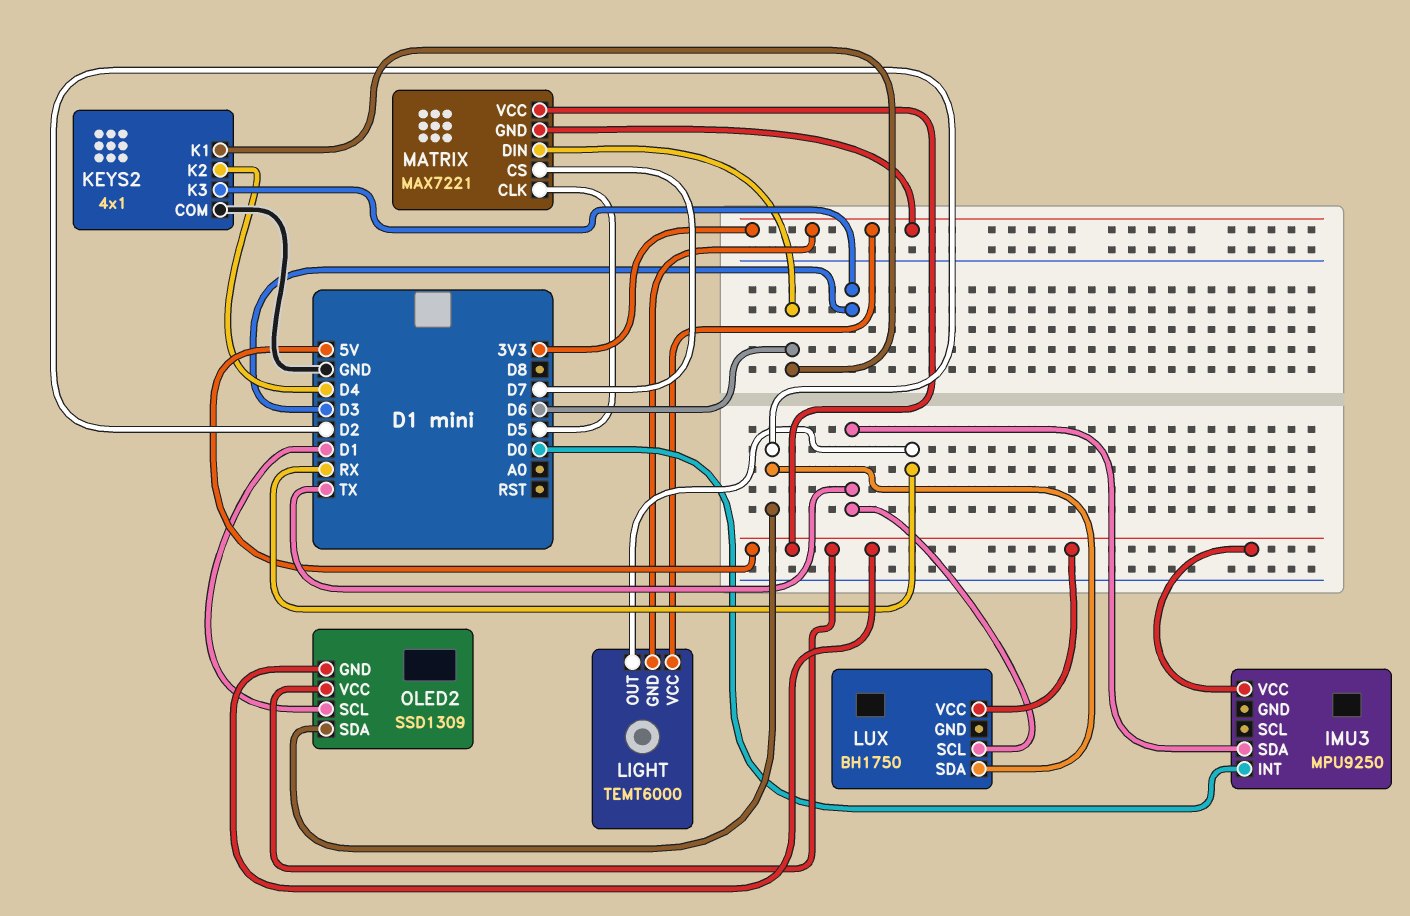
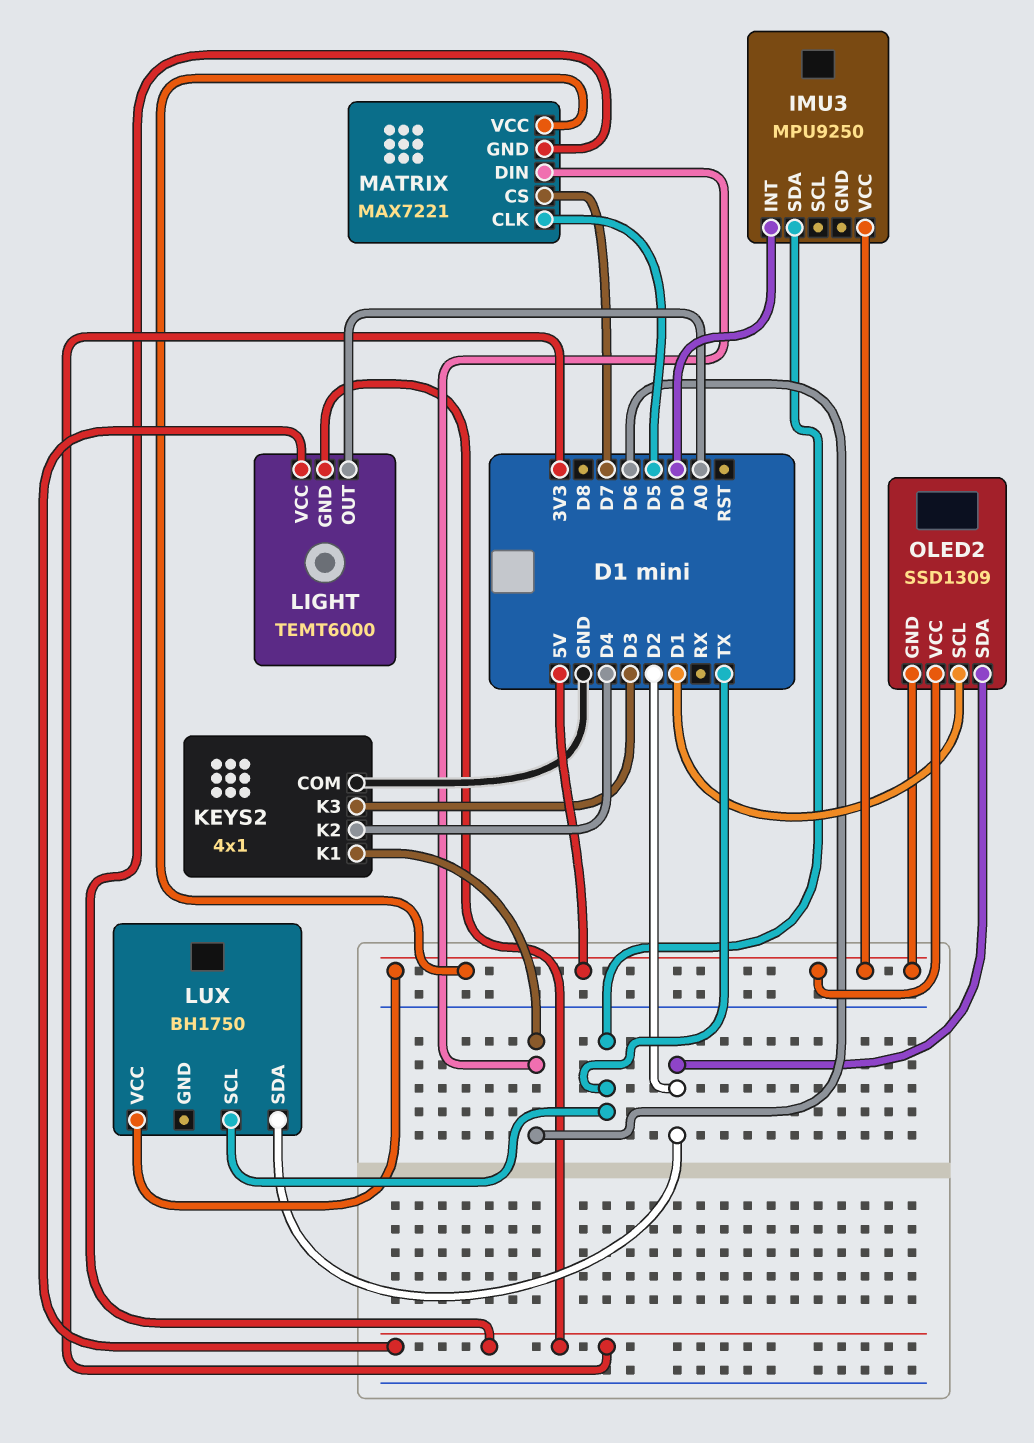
LIGHT pin OUT: RX -> A0

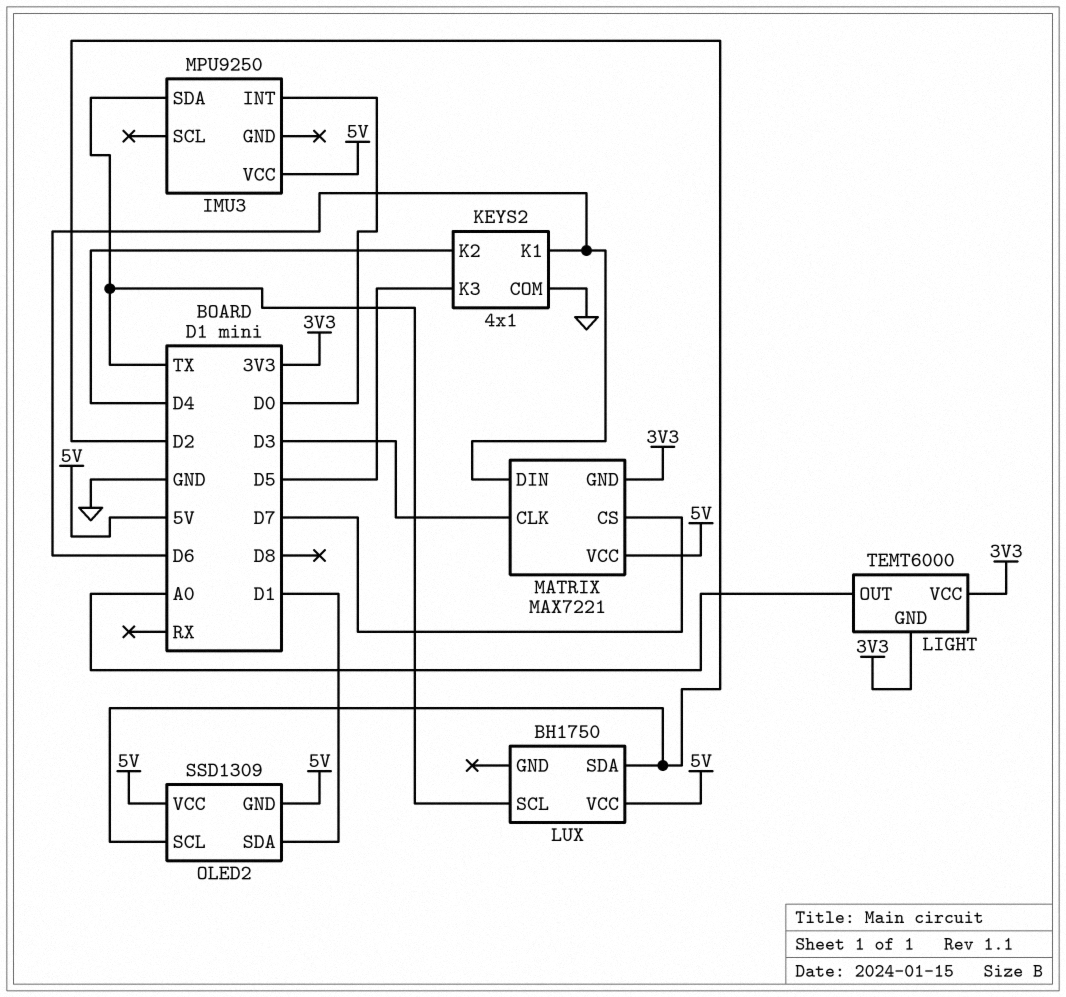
KEYS2 pin K3: D3 -> D5
MATRIX pin CLK: D5 -> D3
OLED2 pin SCL: D1 -> D2
OLED2 pin SDA: D2 -> D1

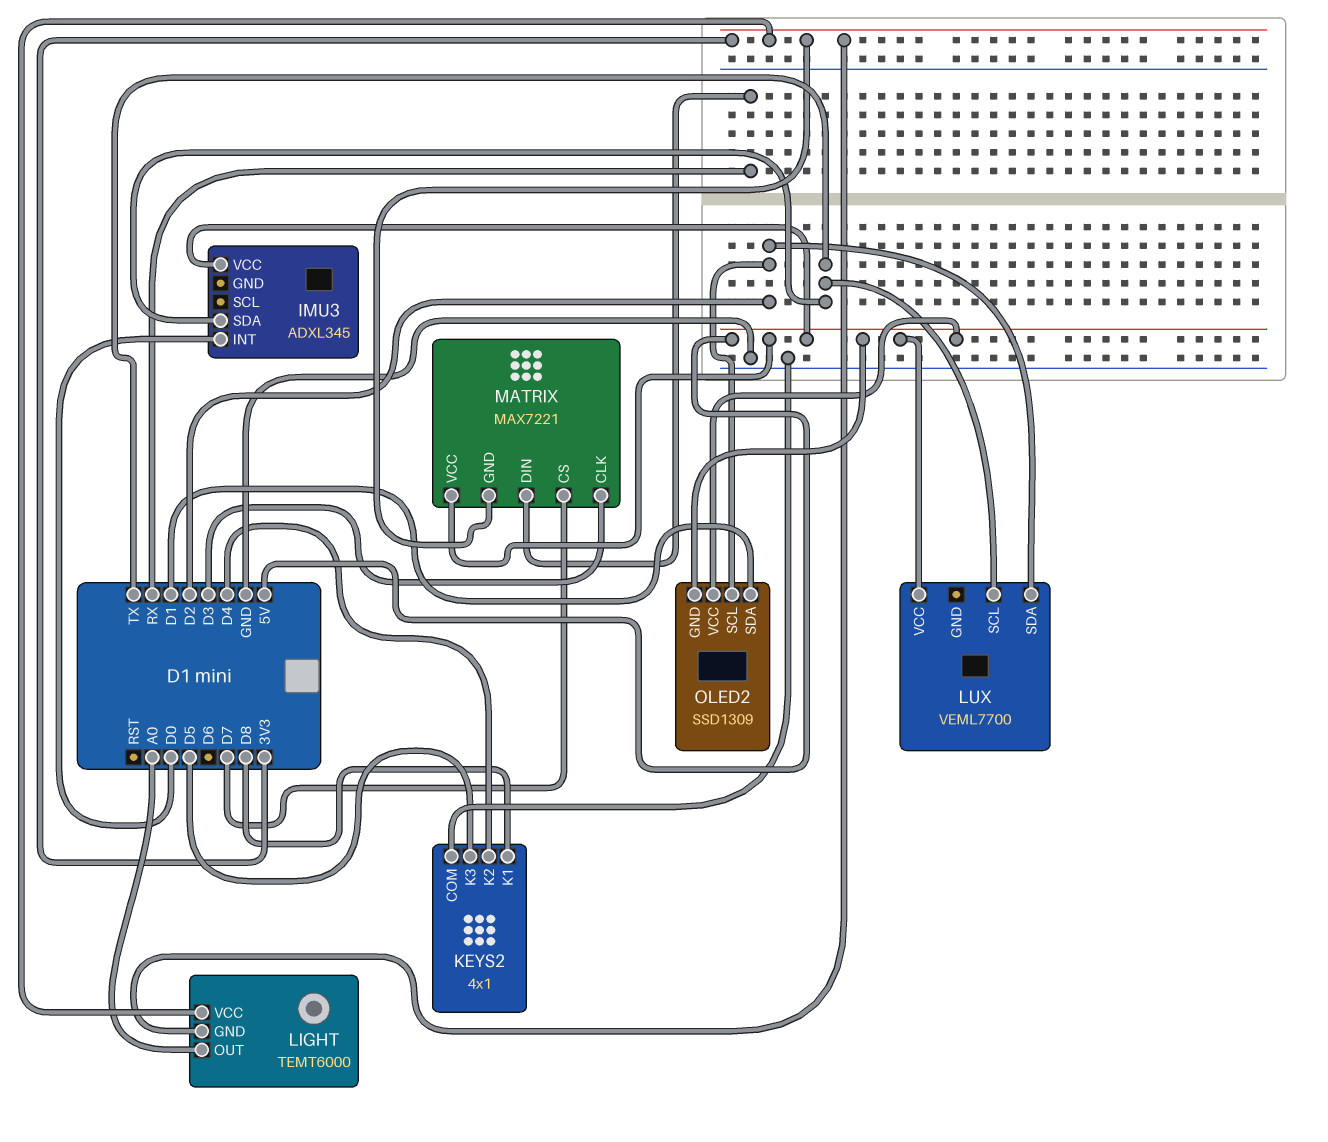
IMU3: MPU9250 -> ADXL345
KEYS2 pin K1: D6 -> D8
LUX: BH1750 -> VEML7700
MATRIX pin DIN: D6 -> RX

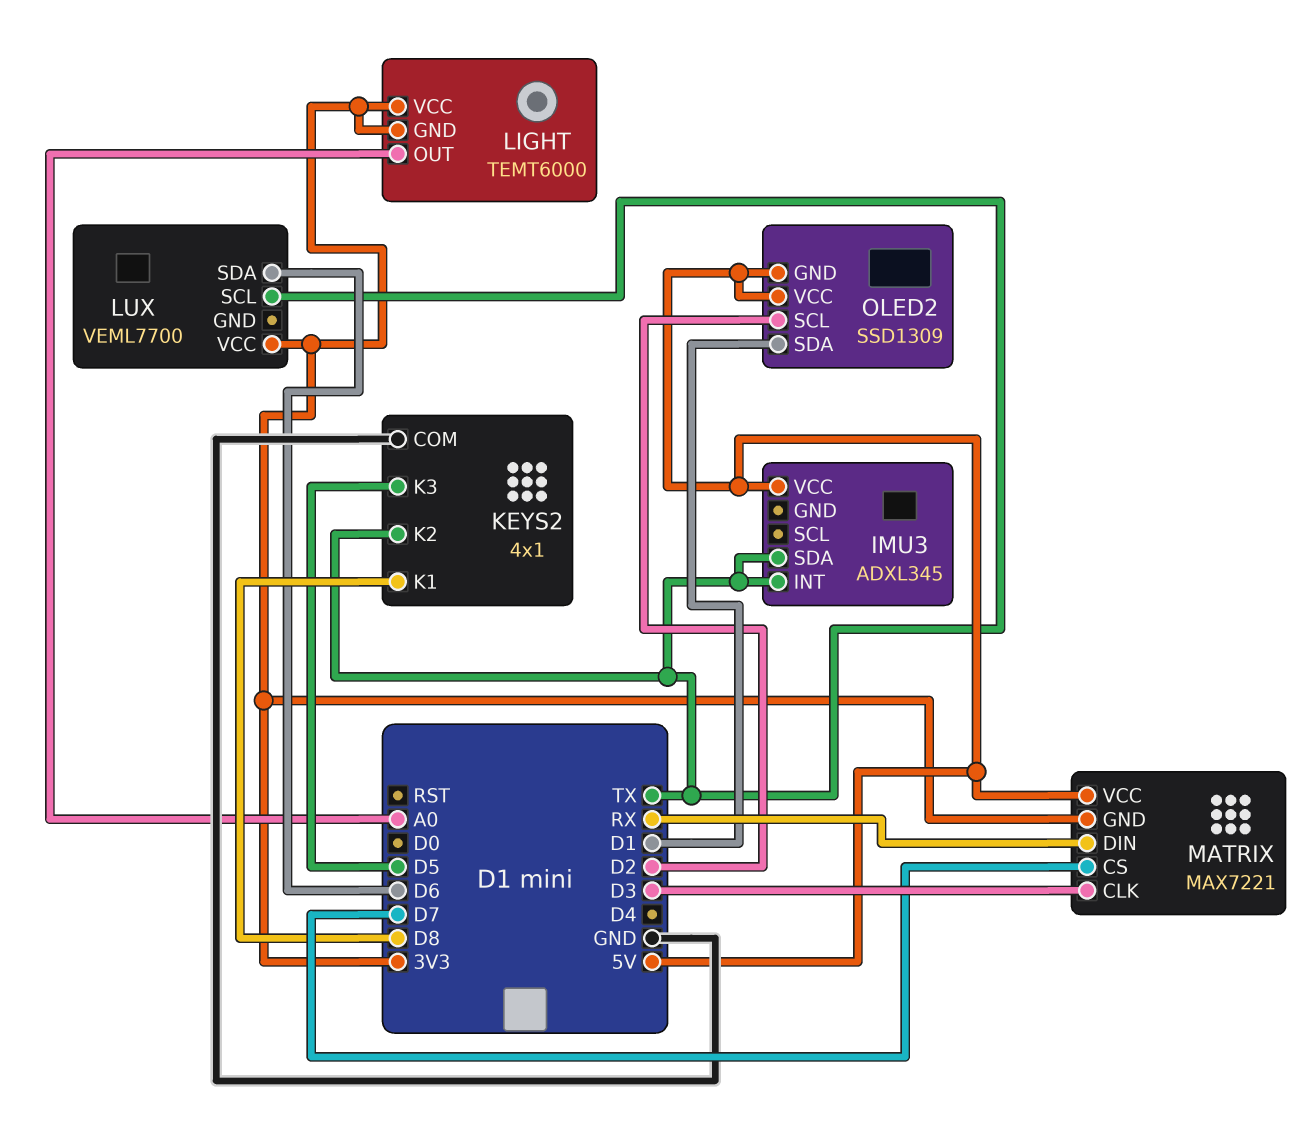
IMU3 pin INT: D0 -> TX
KEYS2 pin K2: D4 -> TX
LUX pin SDA: D2 -> D6
LUX pin VCC: 5V -> 3V3

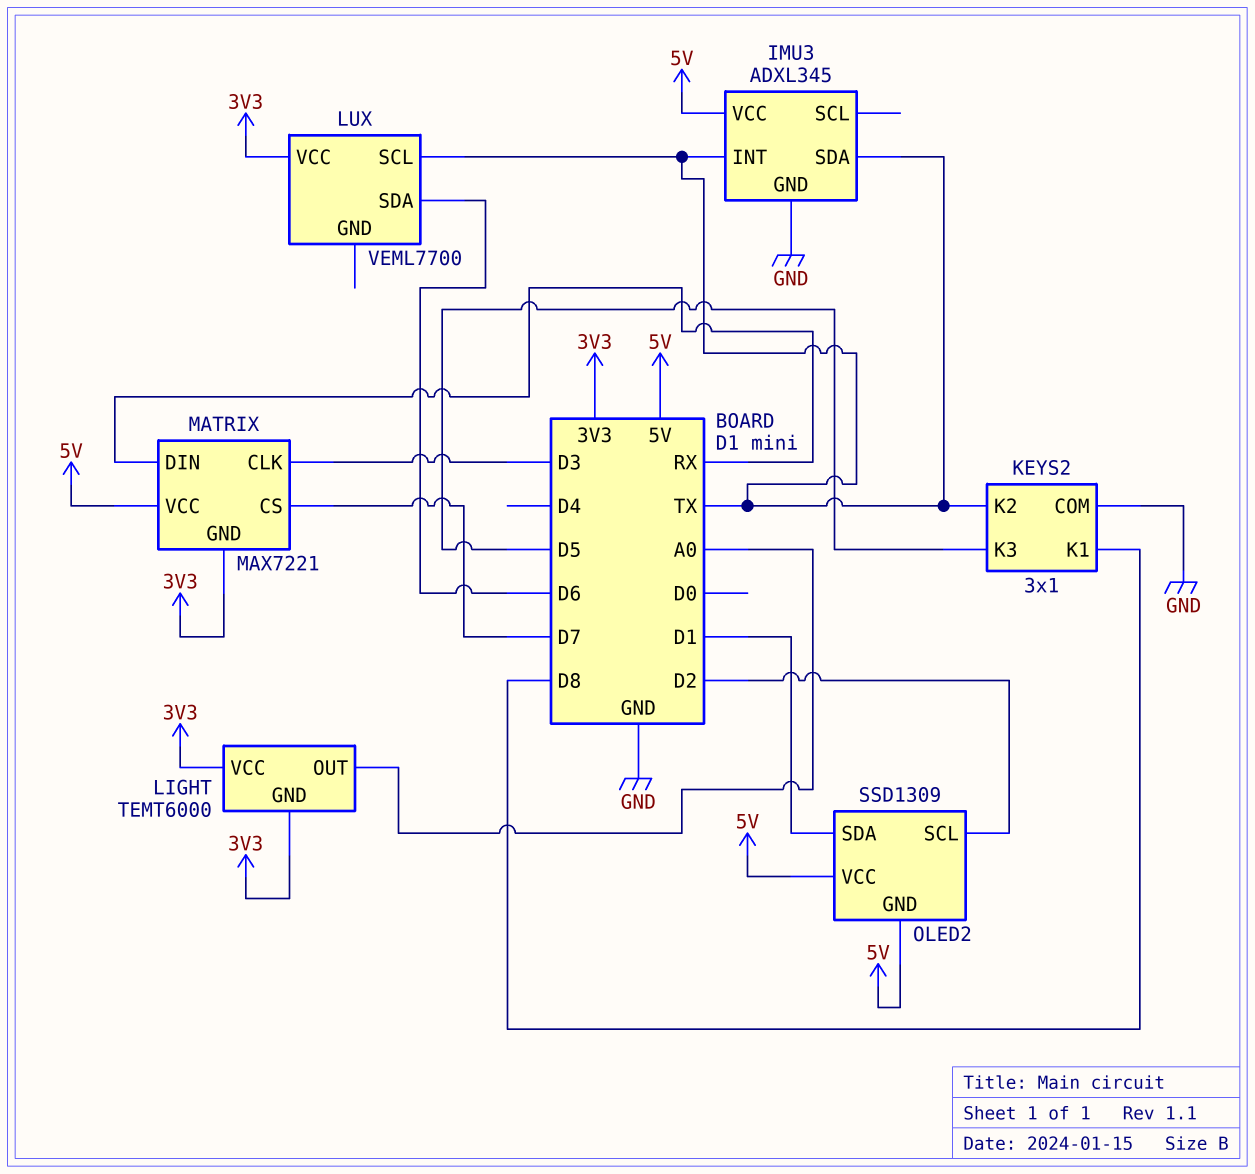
IMU3 pin GND: none -> GND
KEYS2: 4x1 -> 3x1

